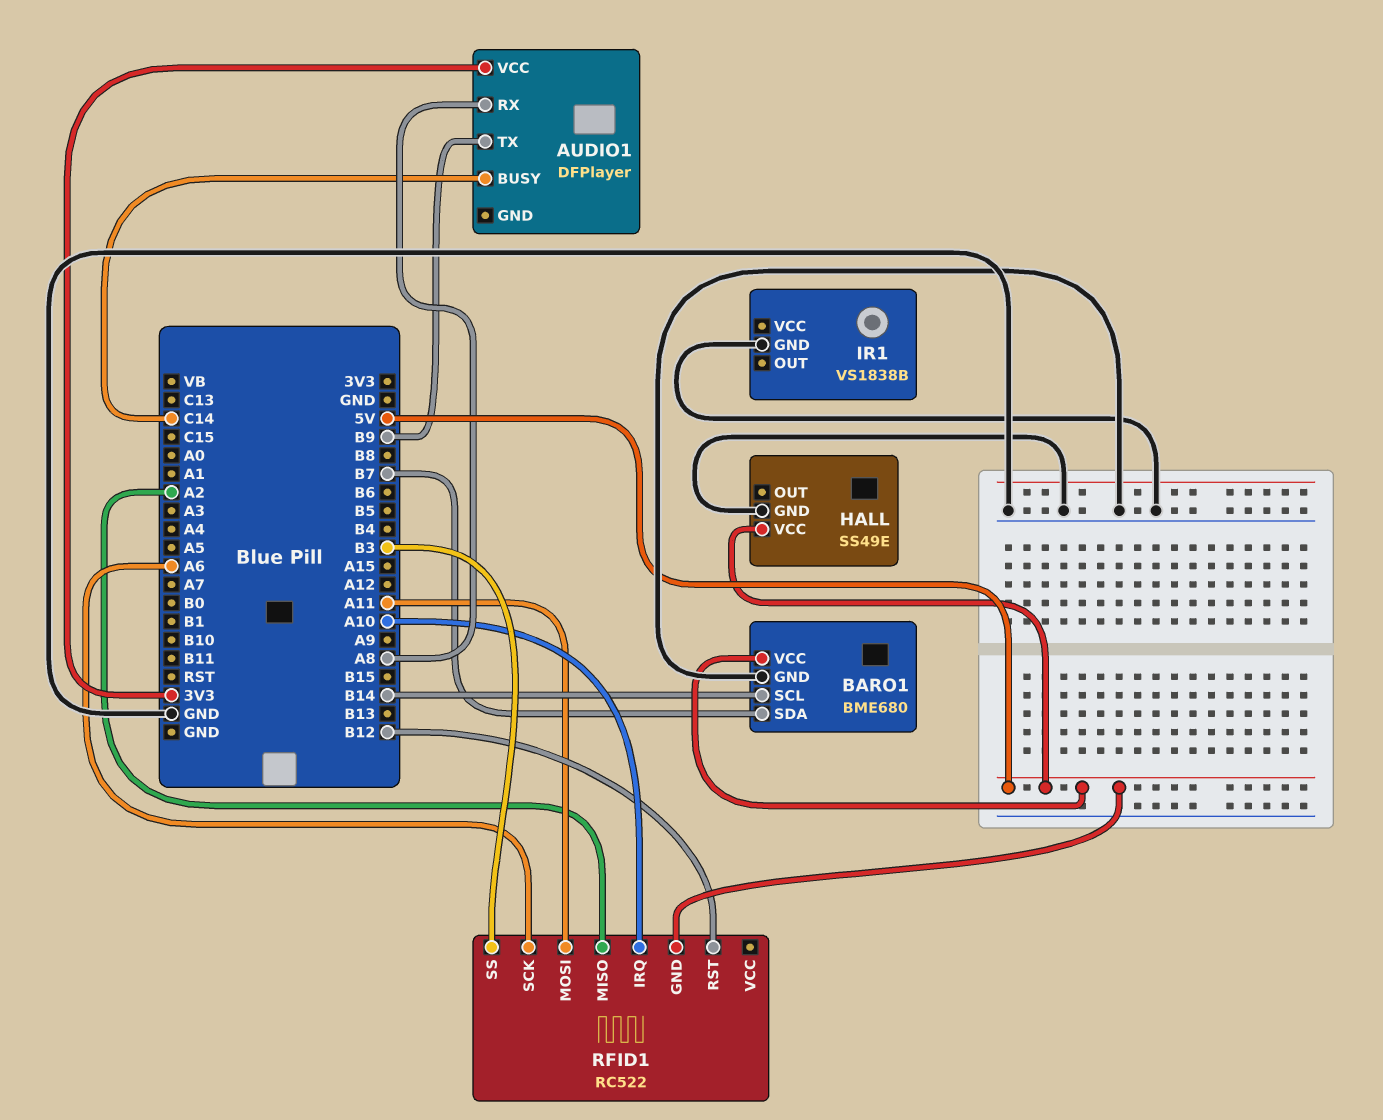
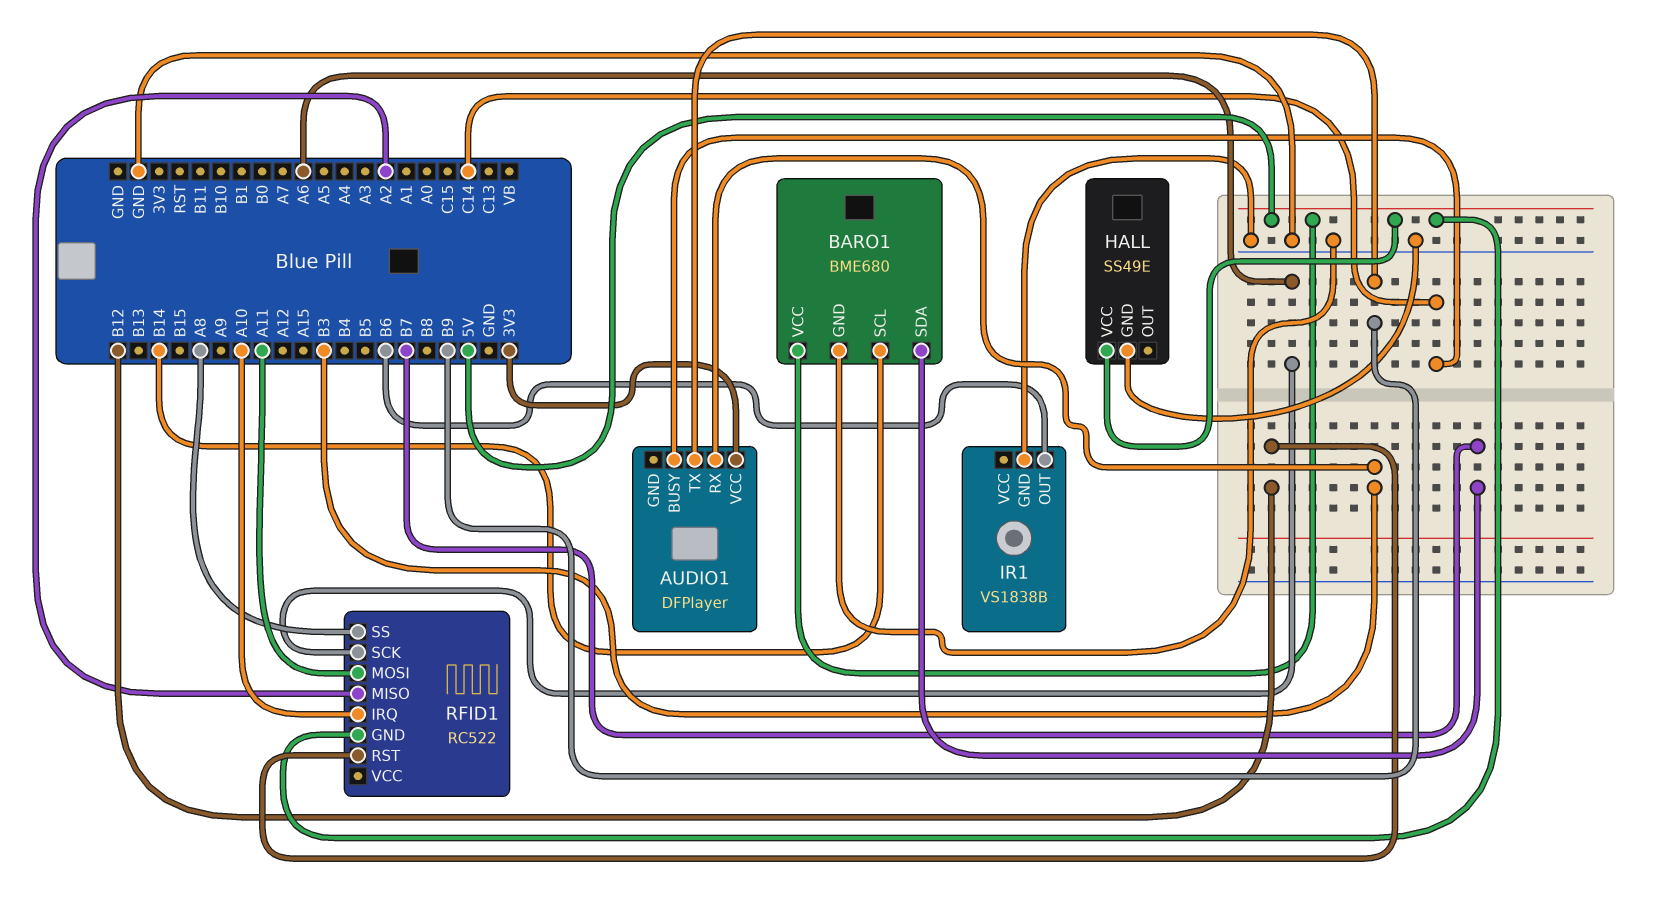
AUDIO1 pin RX: A8 -> B3
IR1 pin OUT: none -> B6
RFID1 pin SS: B3 -> A8

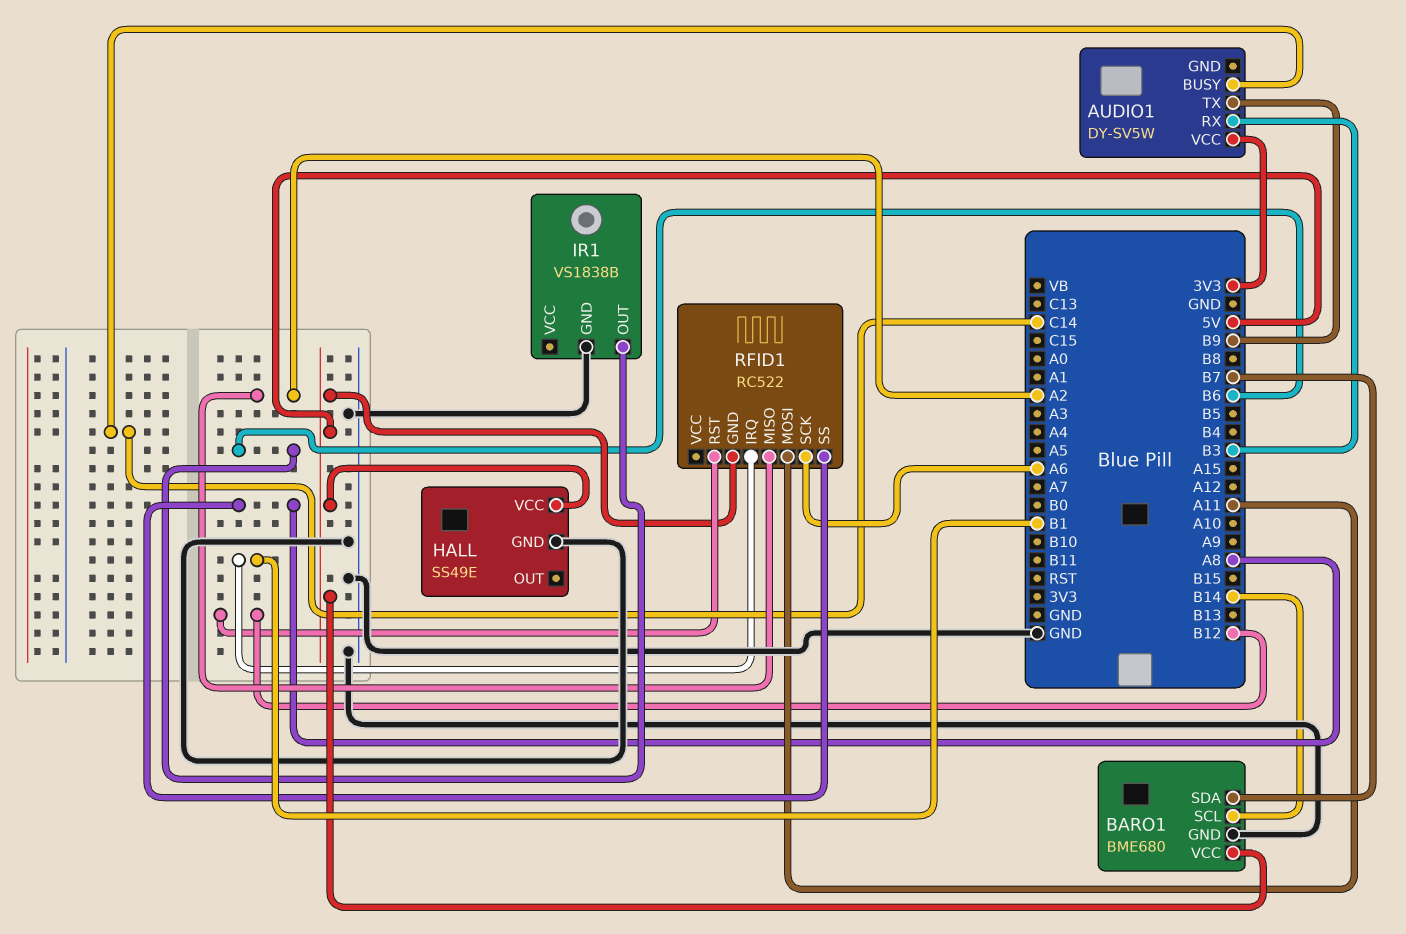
AUDIO1: DFPlayer -> DY-SV5W
RFID1 pin IRQ: A10 -> B1

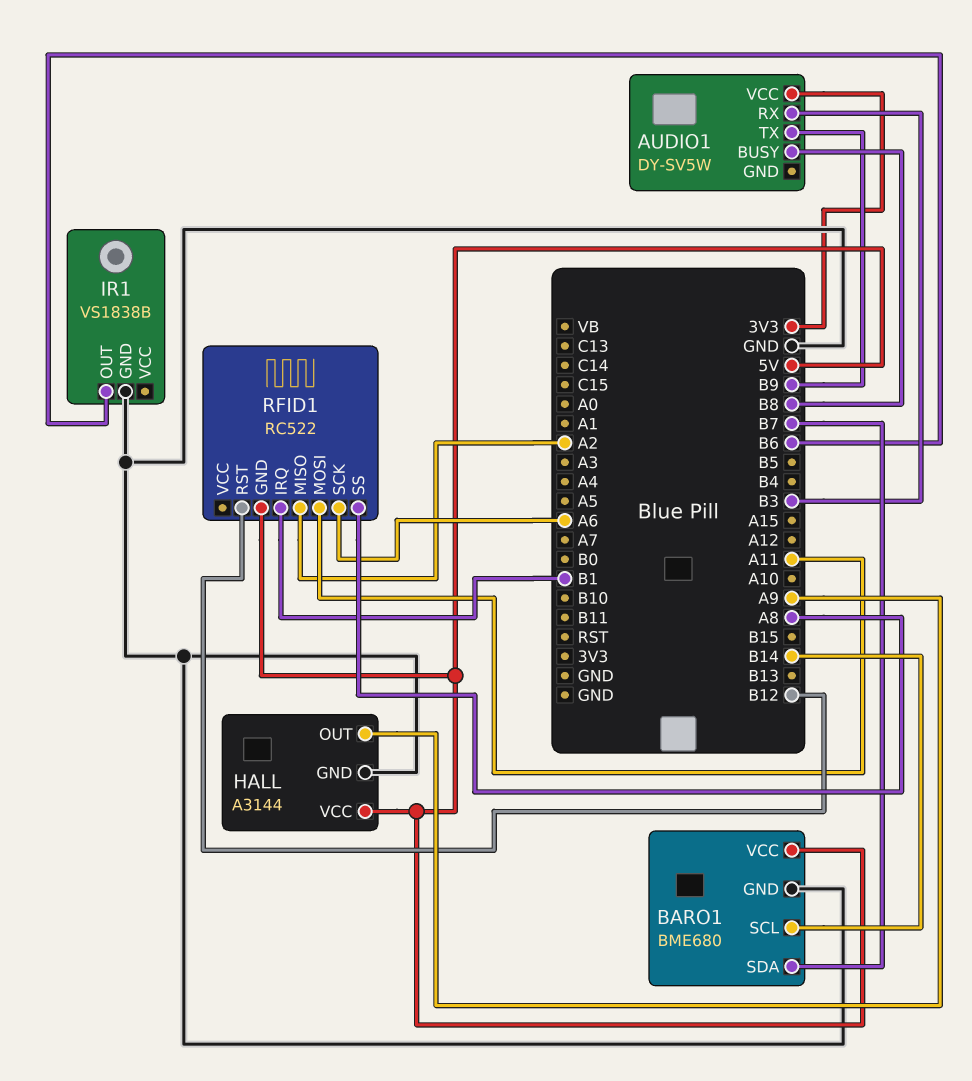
AUDIO1 pin BUSY: C14 -> B8
HALL: SS49E -> A3144
HALL pin OUT: none -> A9

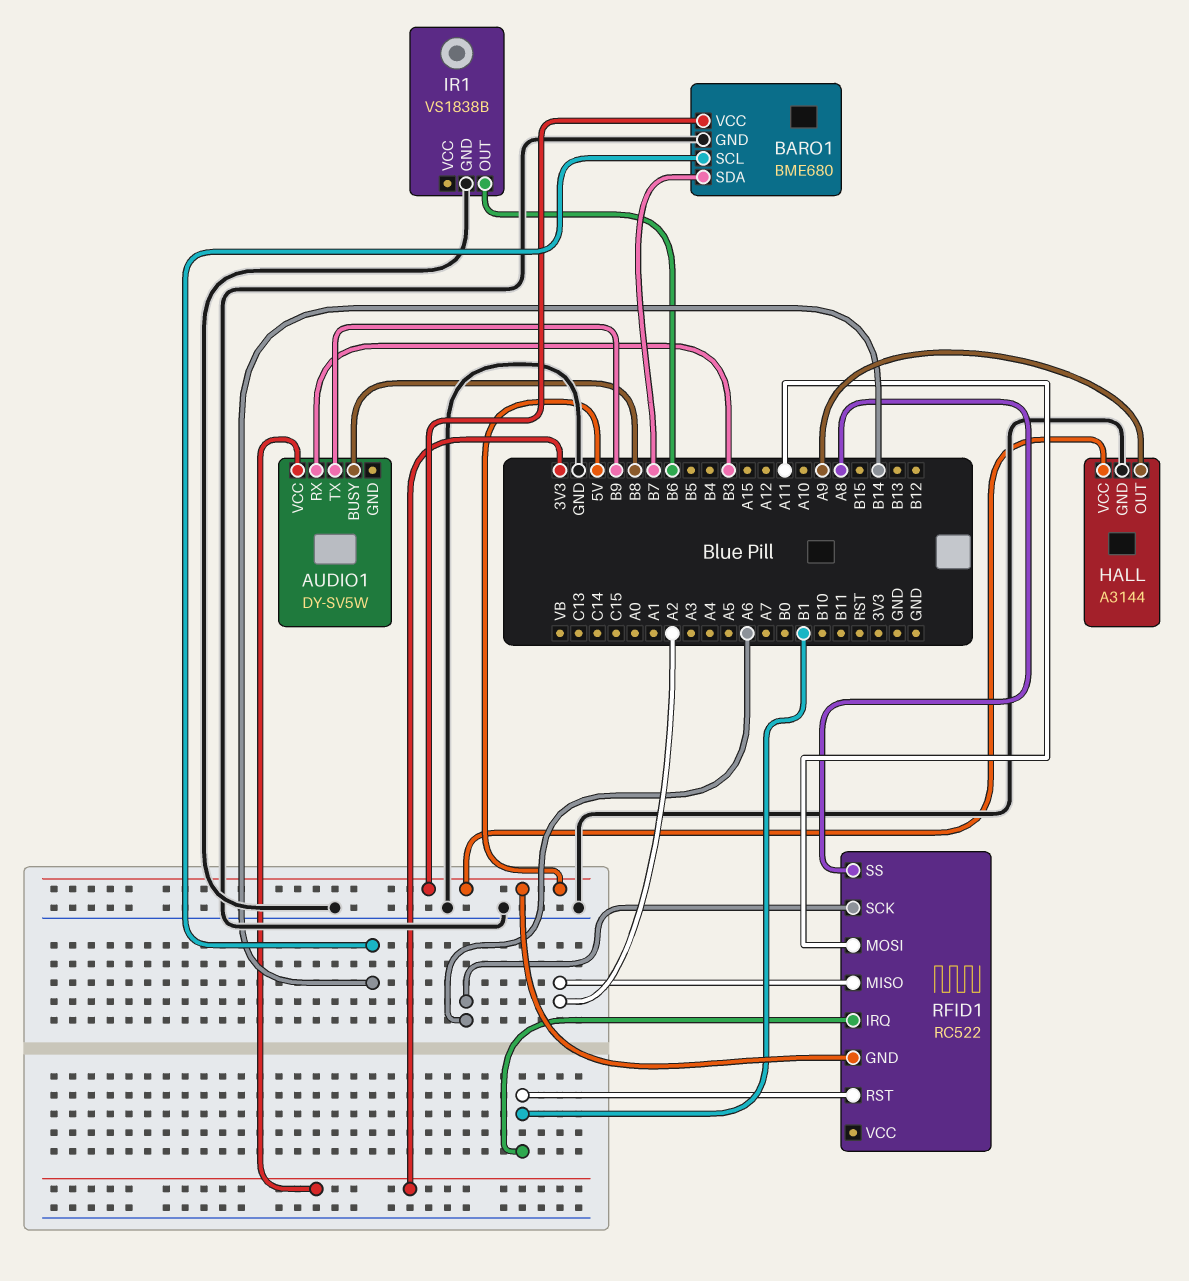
RFID1 pin RST: B12 -> B1

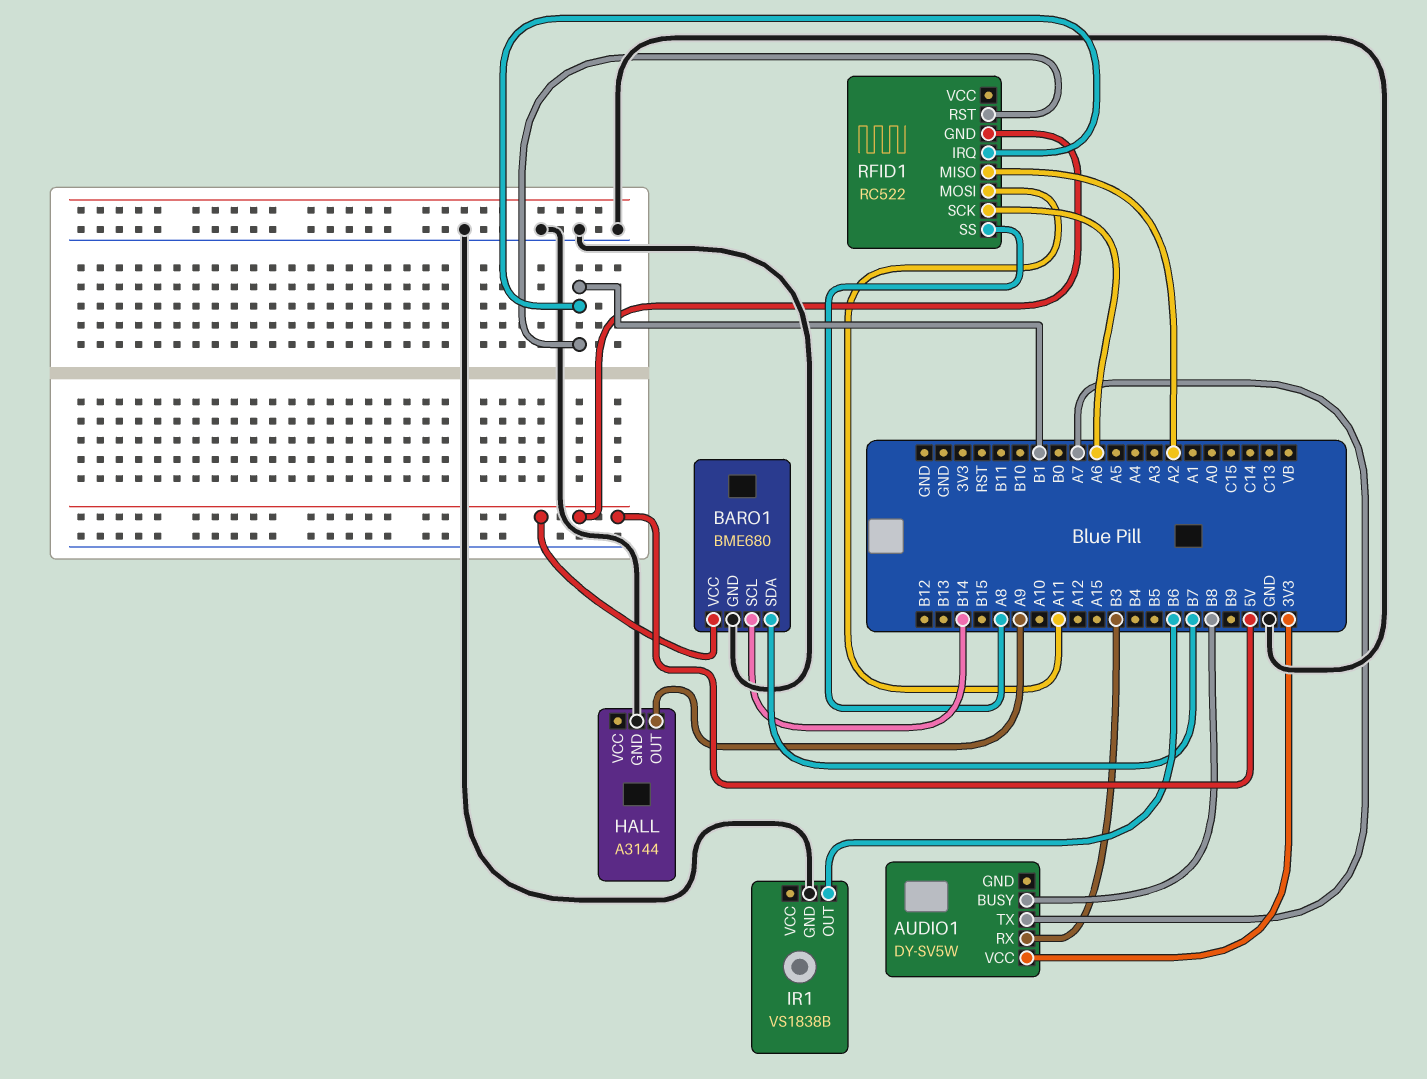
AUDIO1 pin TX: B9 -> A7
HALL pin VCC: 5V -> none

